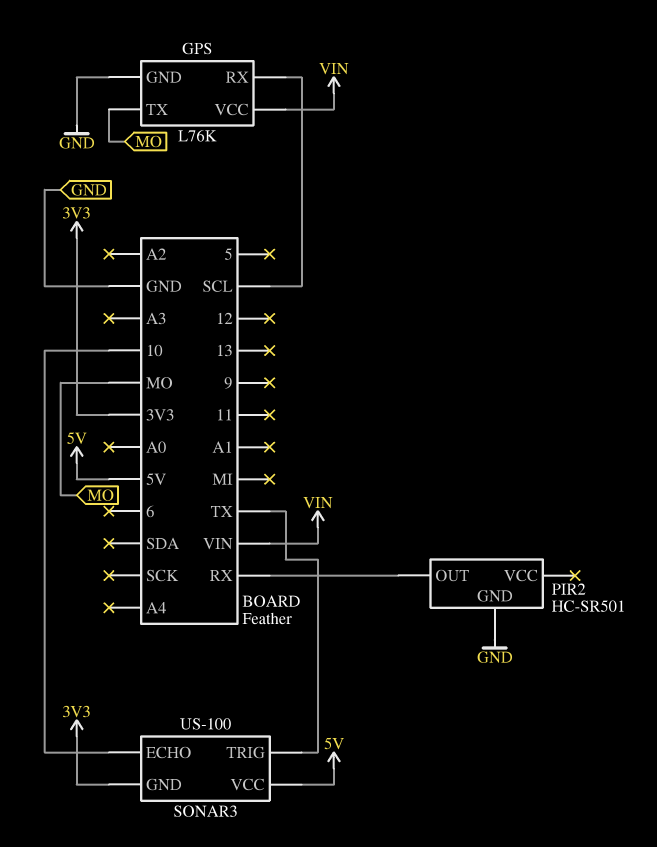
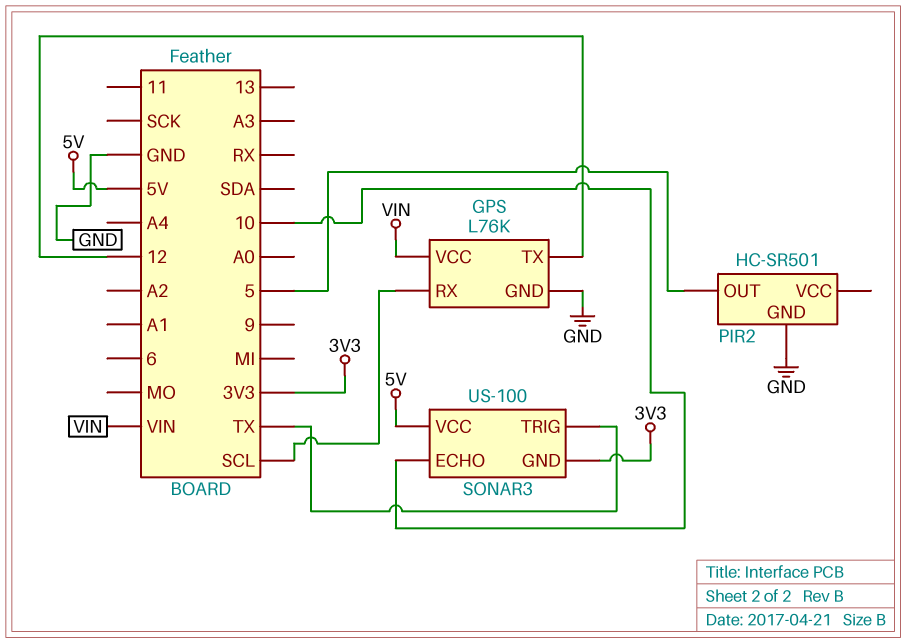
GPS pin TX: MO -> 12
PIR2 pin OUT: RX -> 5

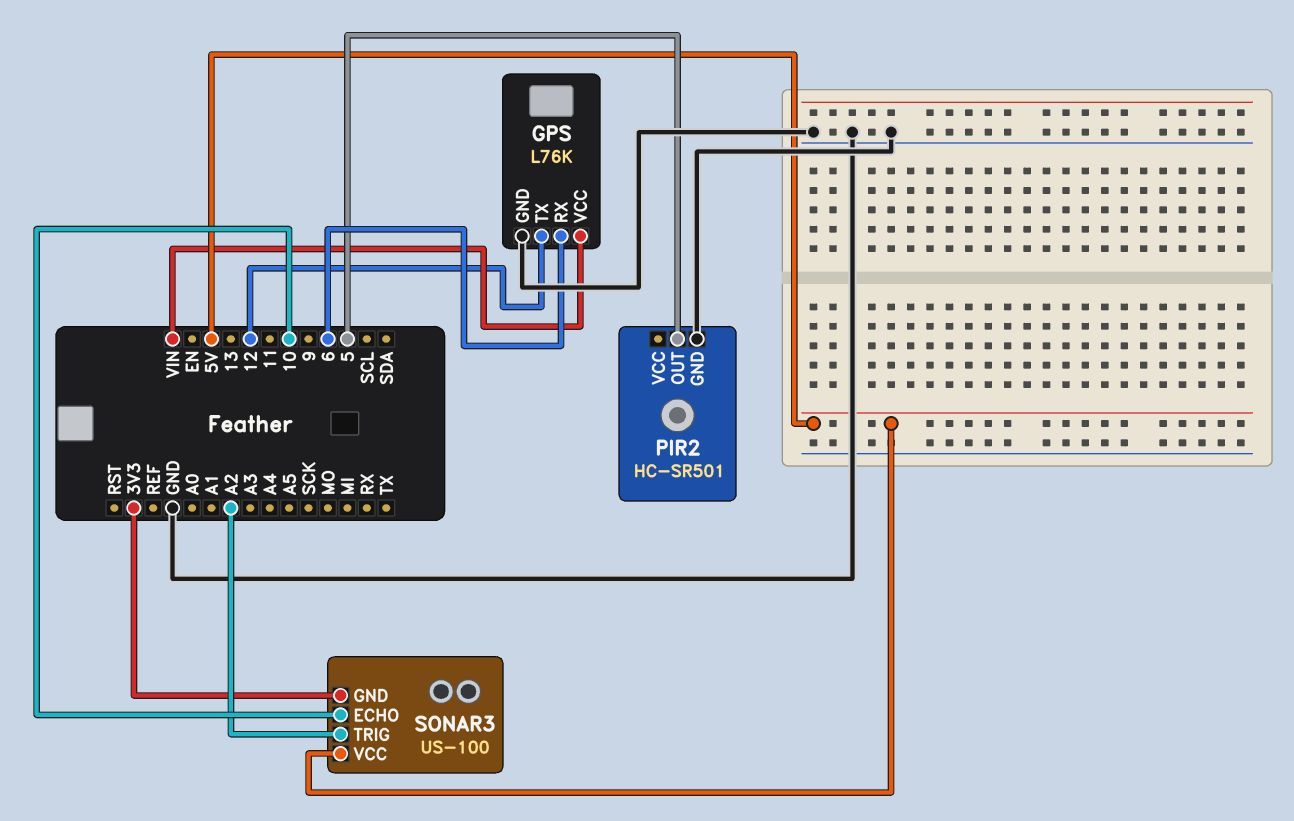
GPS pin RX: SCL -> 6
SONAR3 pin TRIG: TX -> A2

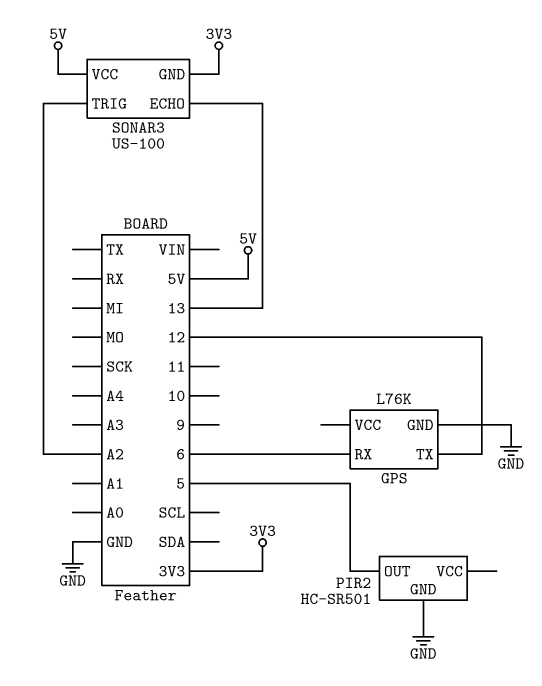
GPS pin VCC: VIN -> none
SONAR3 pin ECHO: 10 -> 13

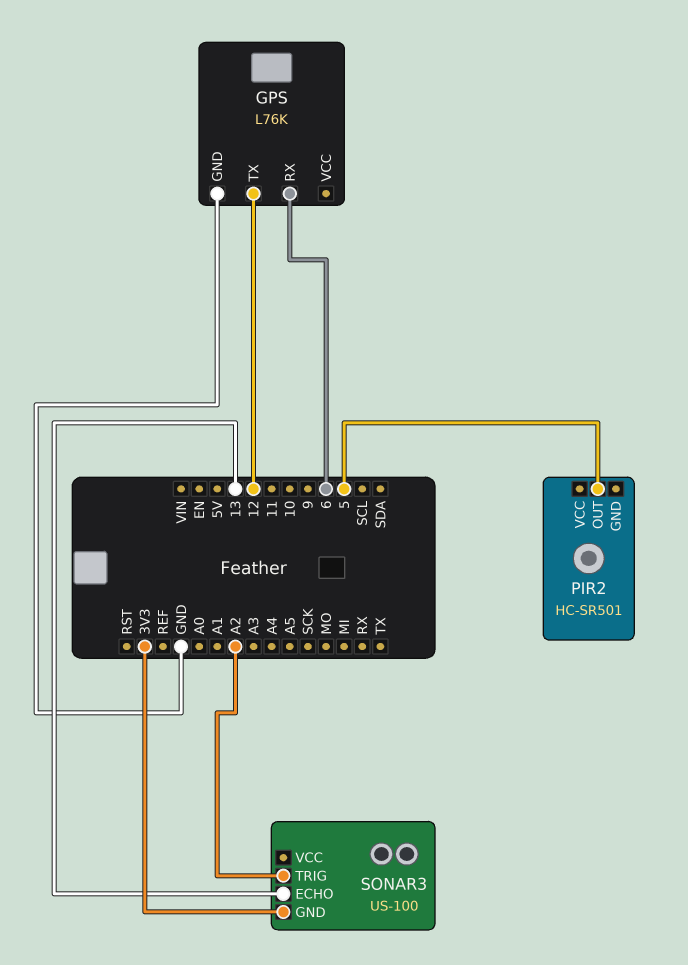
PIR2 pin GND: GND -> none
SONAR3 pin VCC: 5V -> none

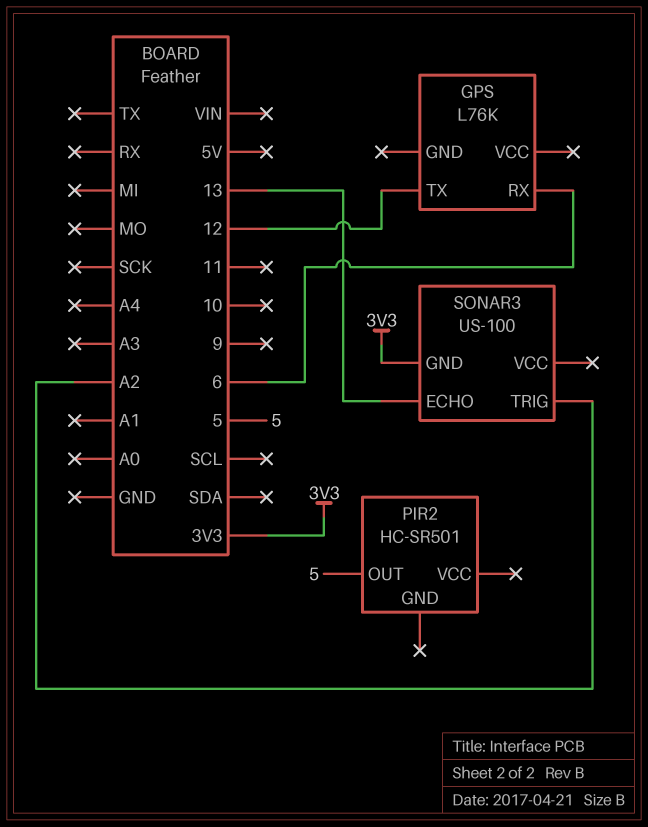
GPS pin GND: GND -> none

